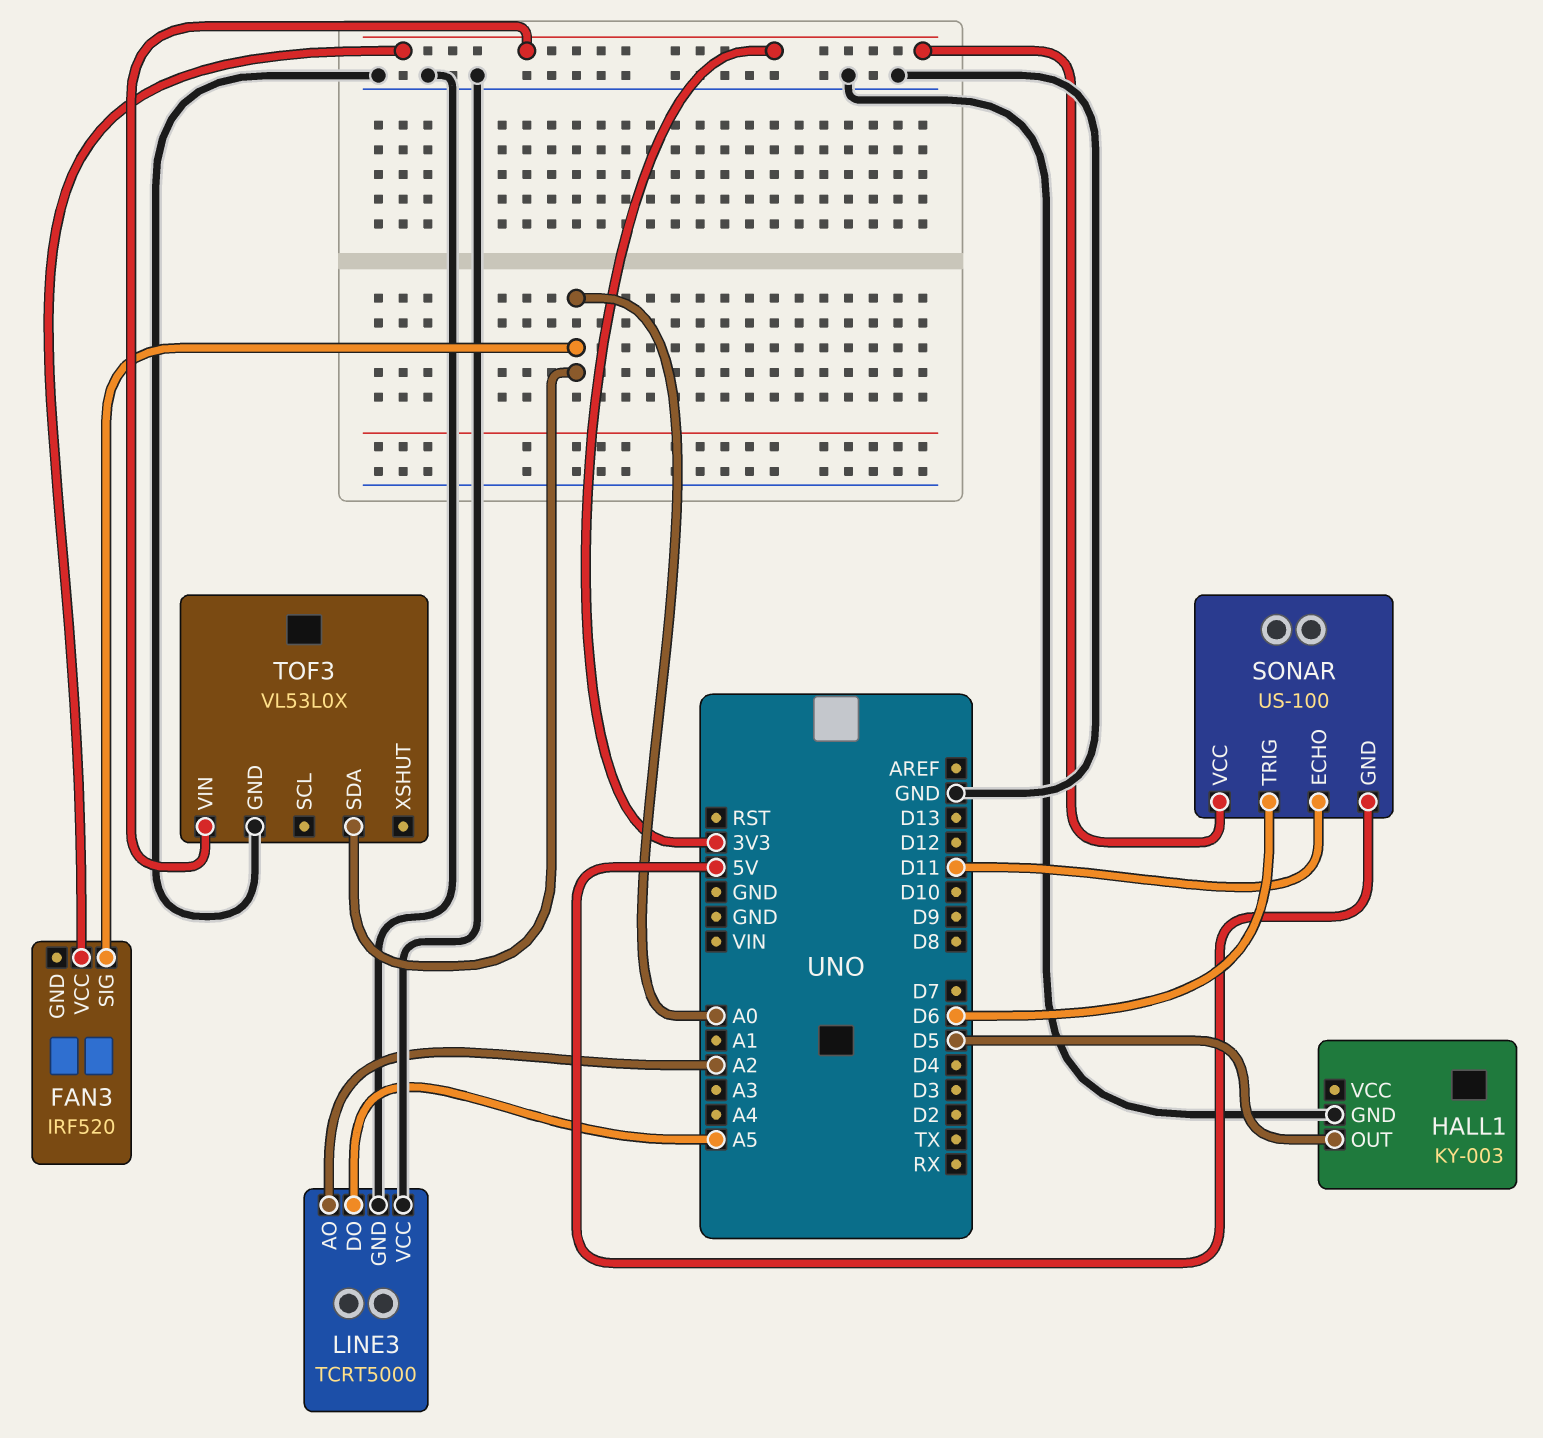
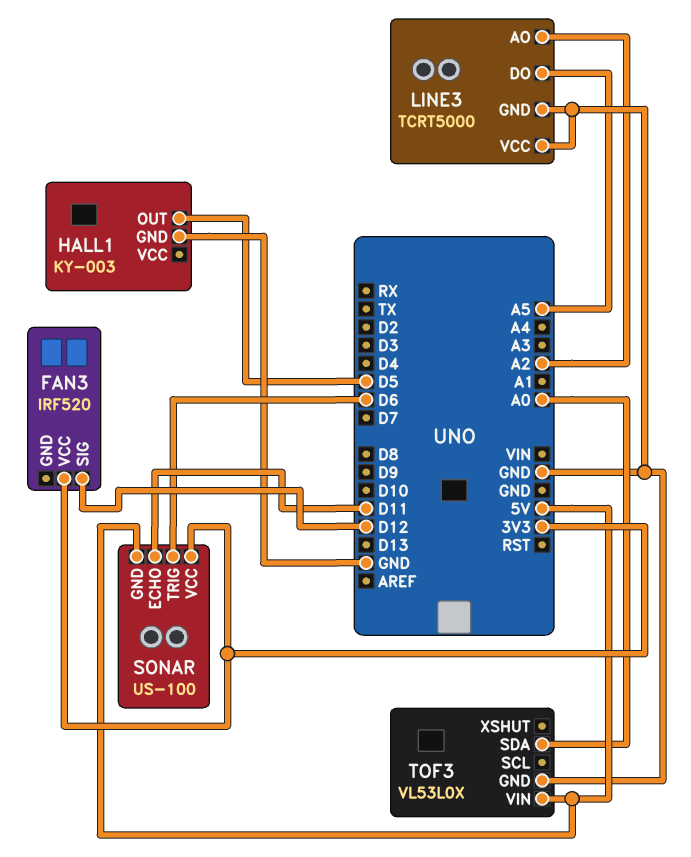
FAN3 pin SIG: A0 -> D12
TOF3 pin VIN: 3V3 -> 5V

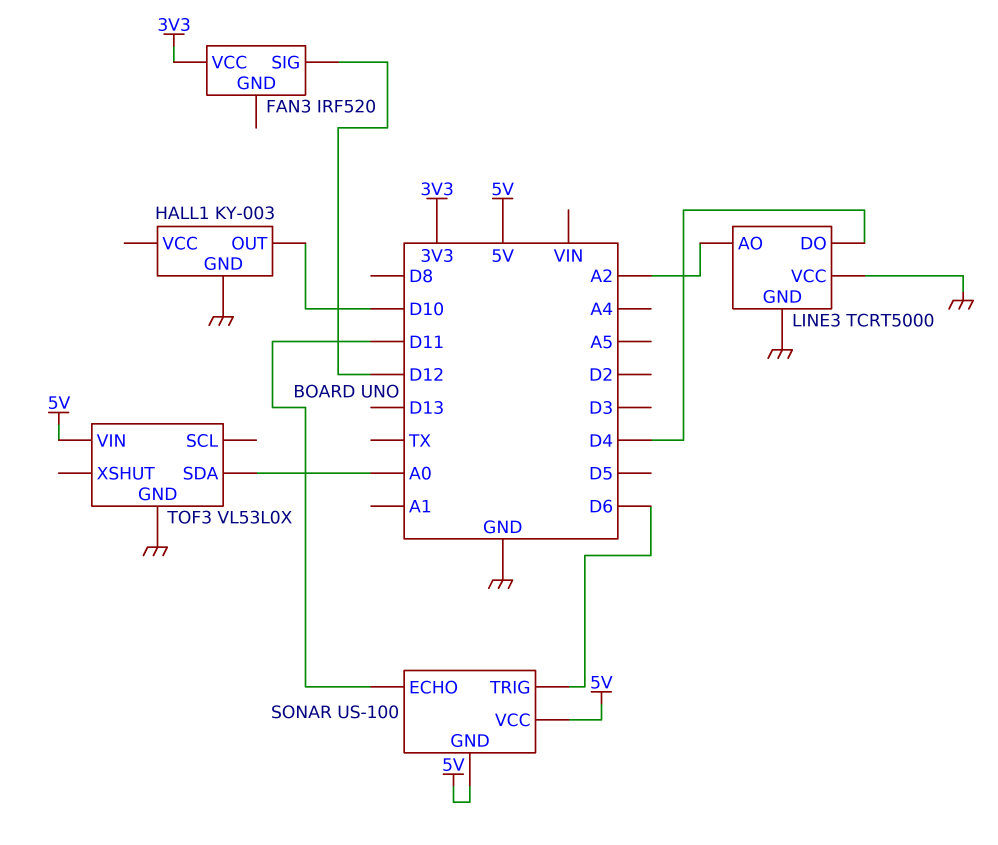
HALL1 pin OUT: D5 -> D10
LINE3 pin DO: A5 -> D4
SONAR pin VCC: 3V3 -> 5V

